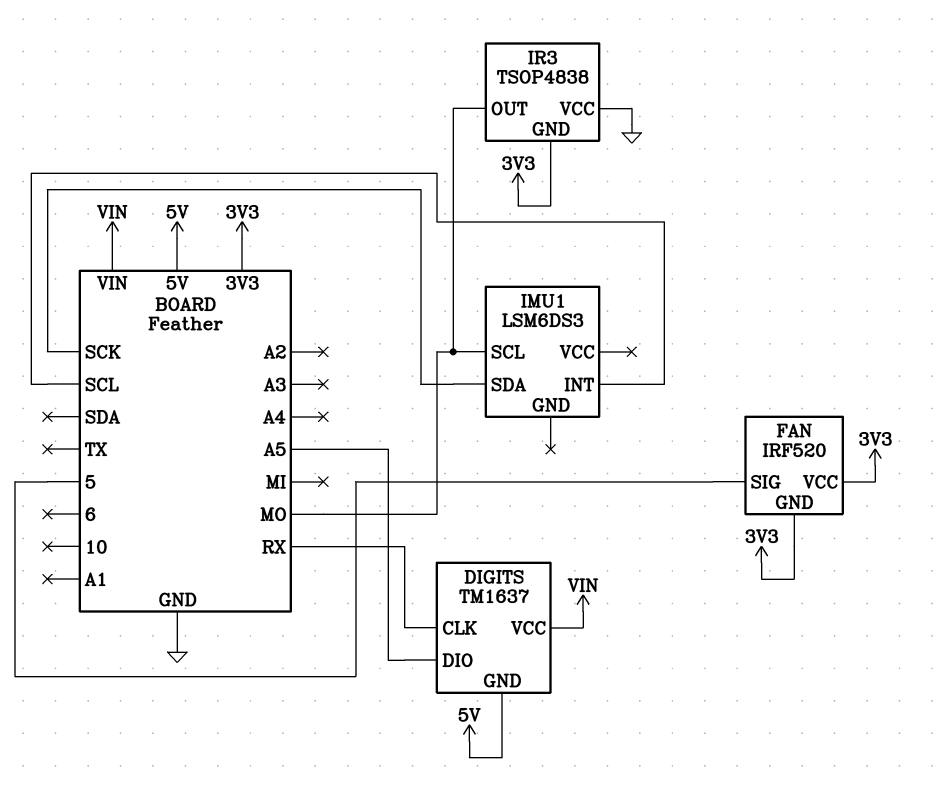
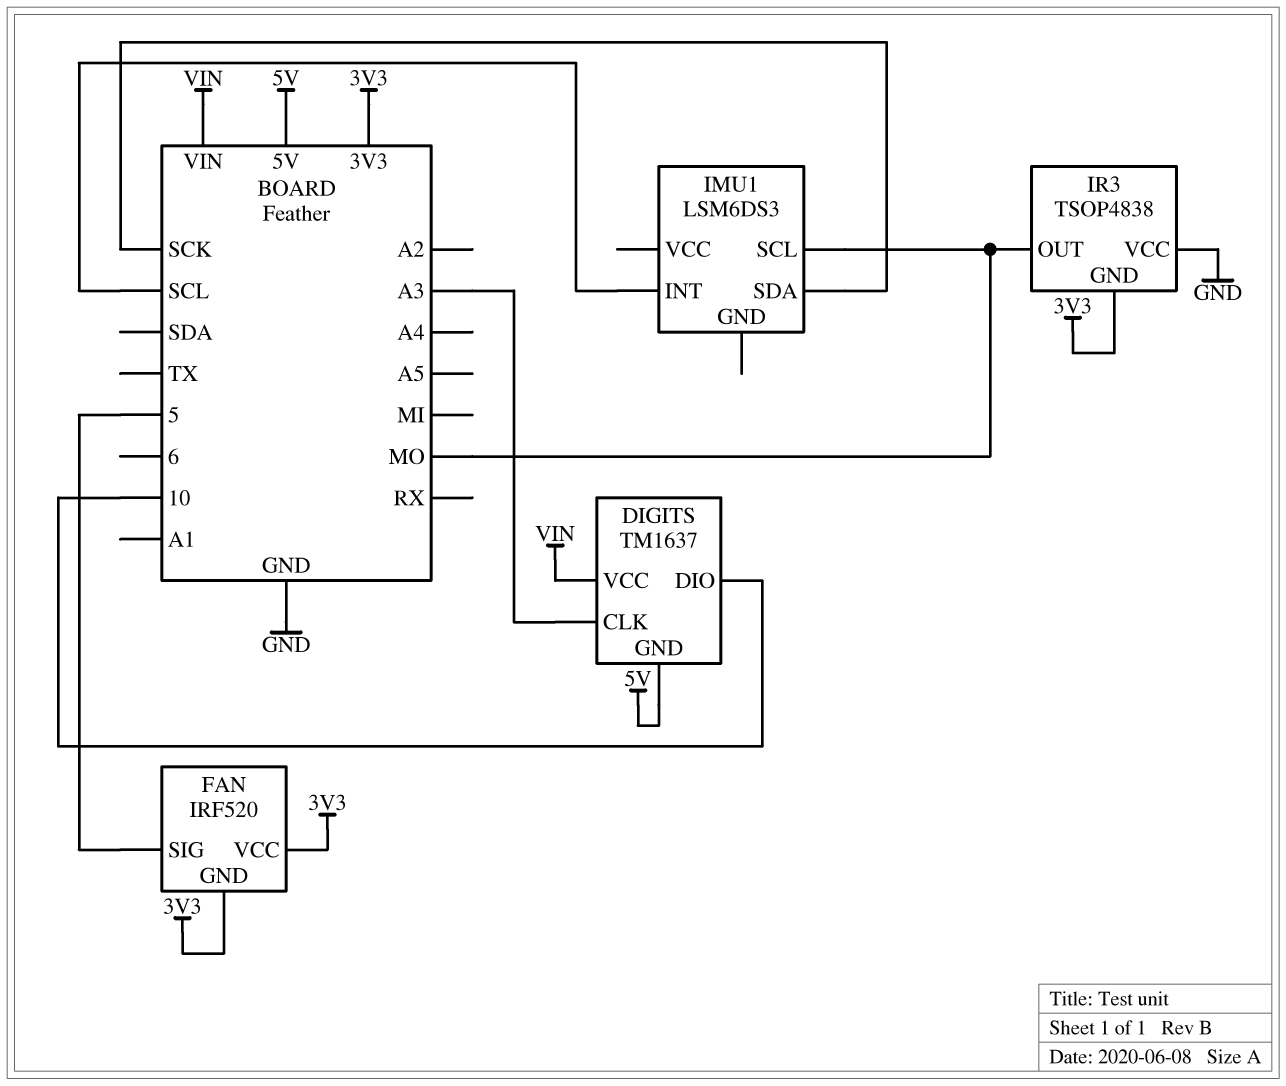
DIGITS pin CLK: RX -> A3
DIGITS pin DIO: A5 -> 10

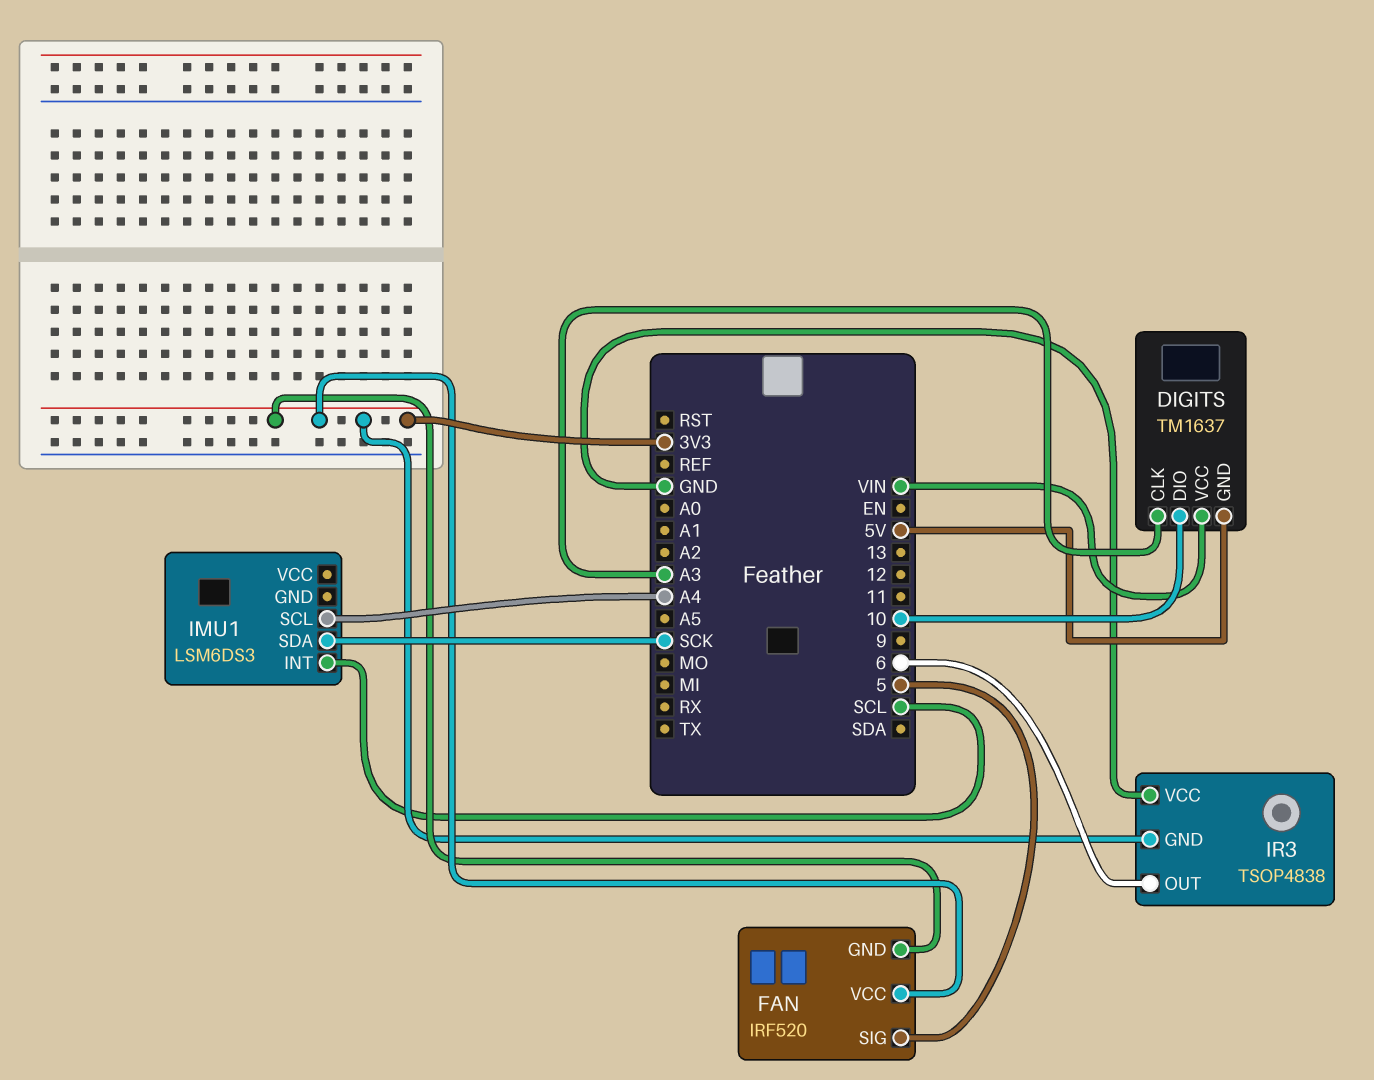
IMU1 pin SCL: MO -> A4
IR3 pin OUT: MO -> 6

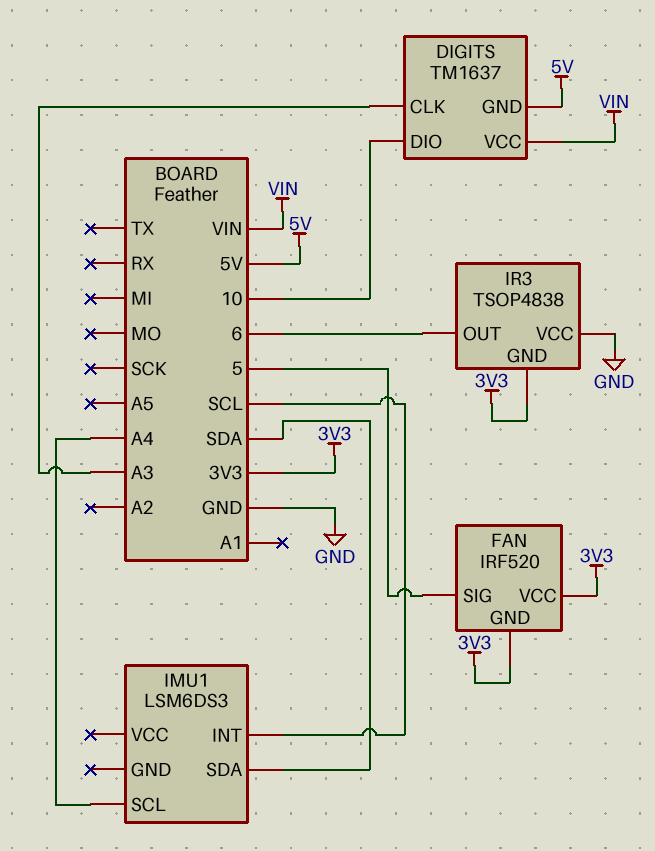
IMU1 pin SDA: SCK -> SDA

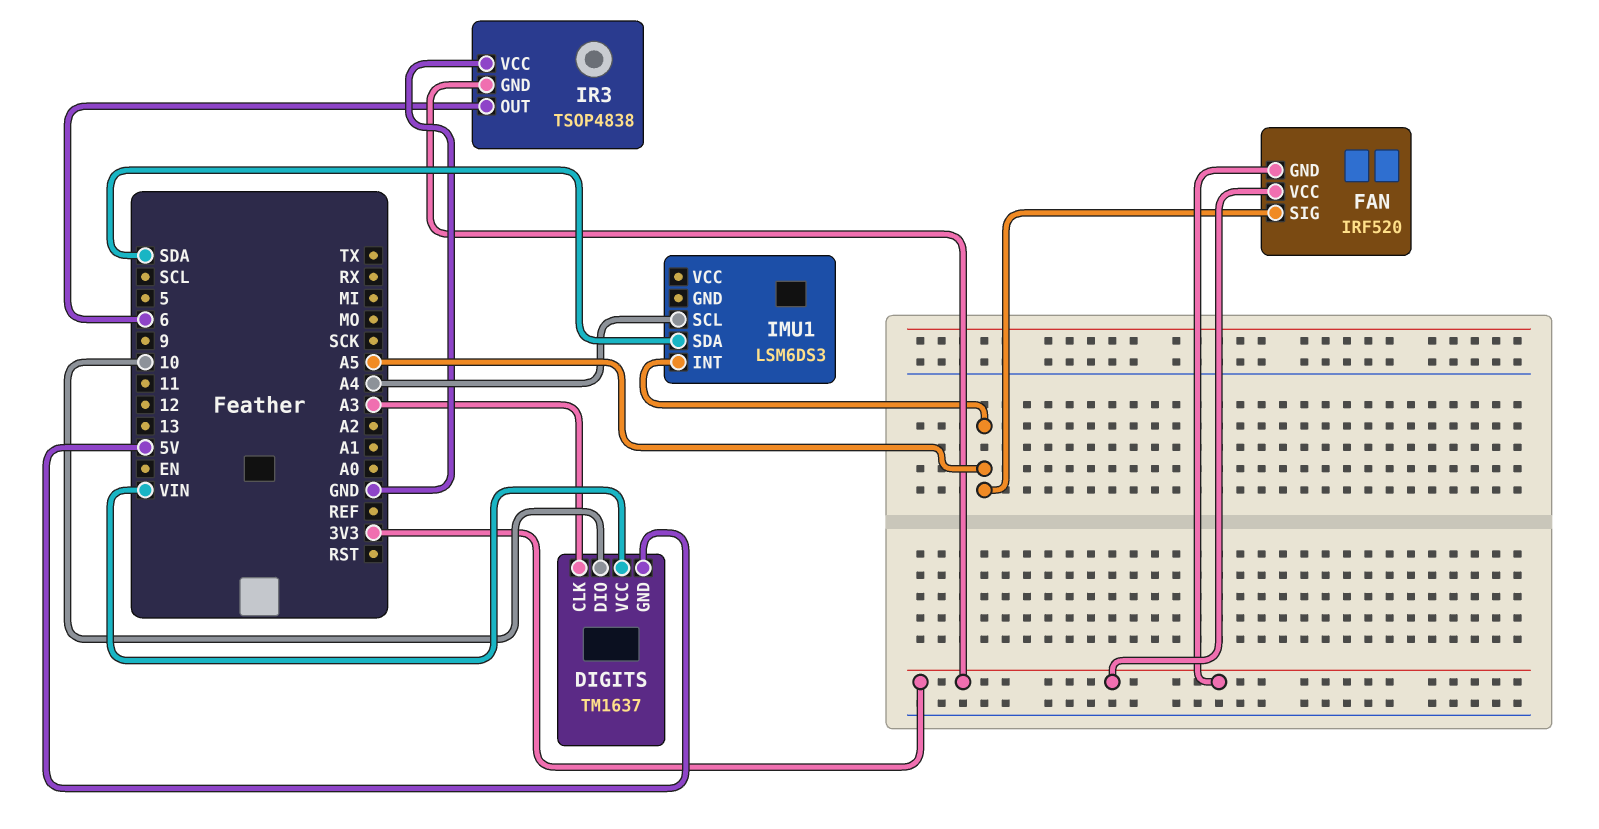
FAN pin SIG: 5 -> A5
IMU1 pin INT: SCL -> A5

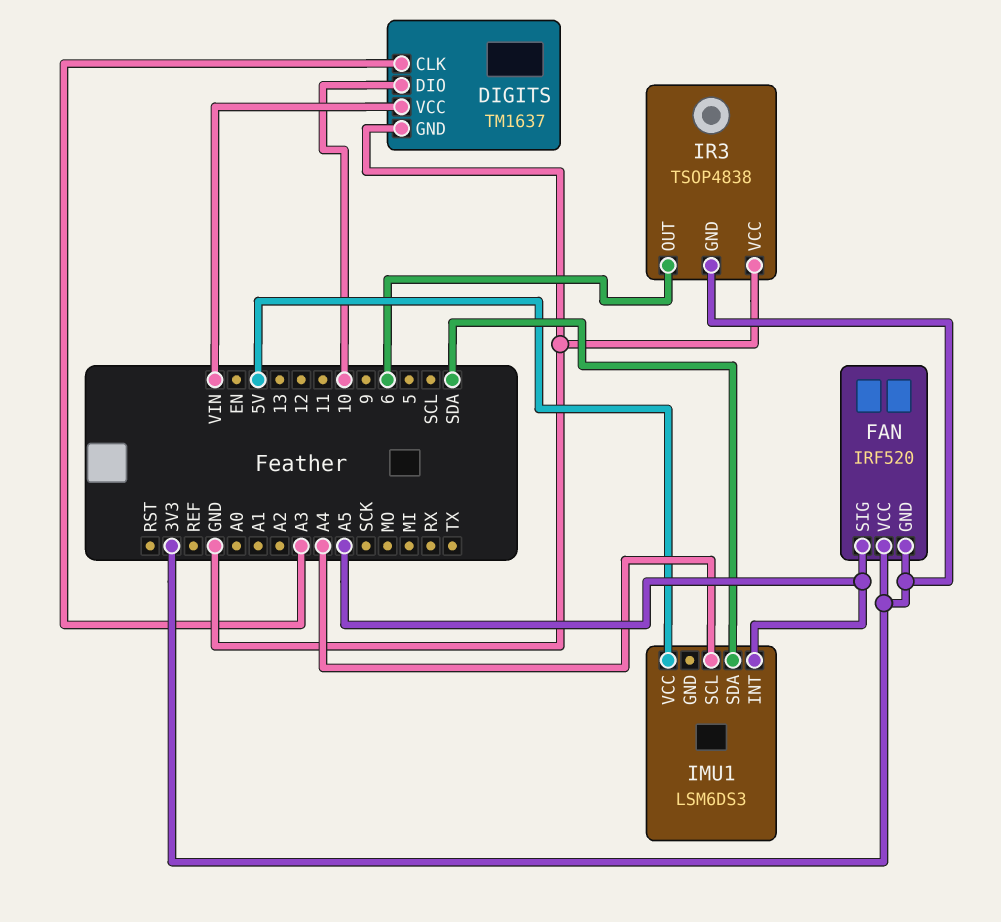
DIGITS pin GND: 5V -> GND
IMU1 pin VCC: none -> 5V

